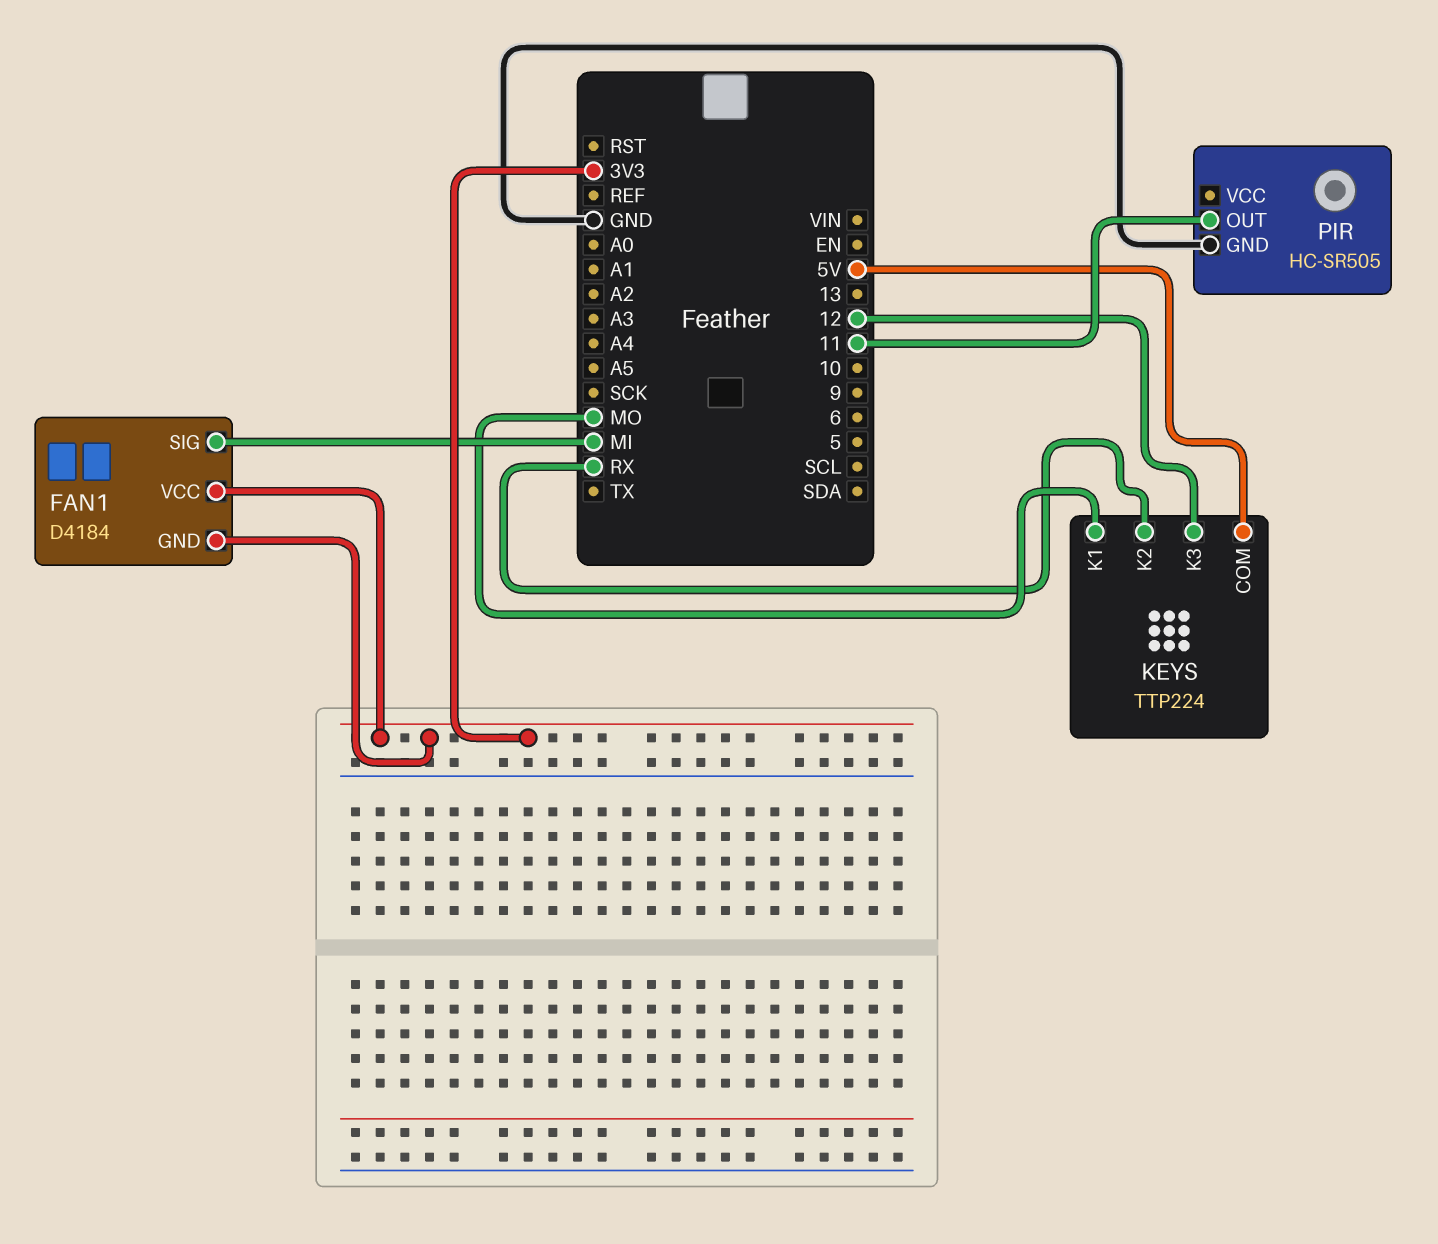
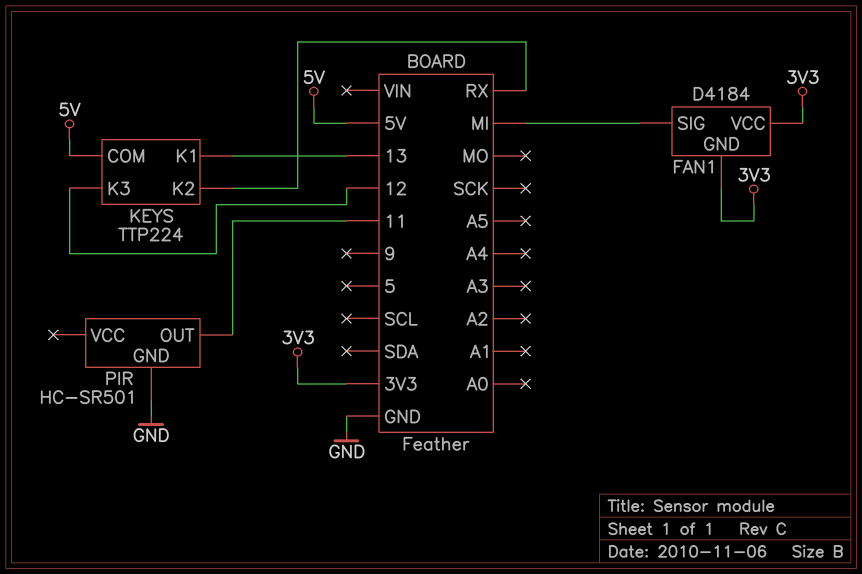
KEYS pin K1: MO -> 13
PIR: HC-SR505 -> HC-SR501

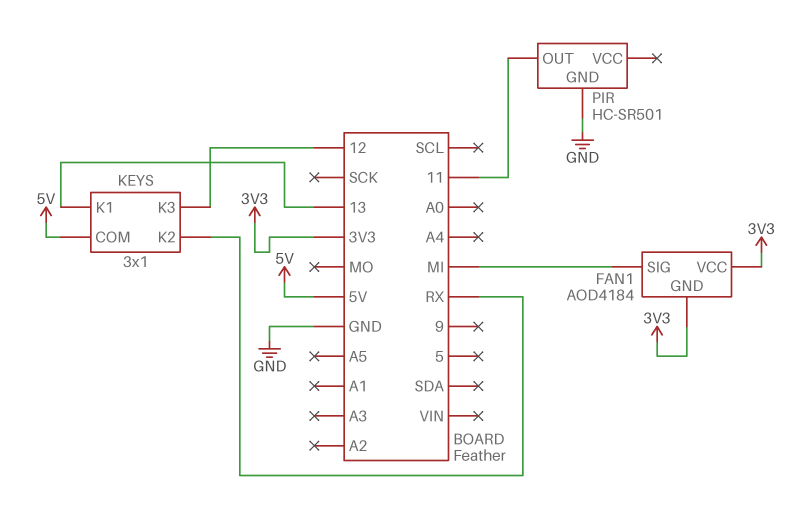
FAN1: D4184 -> AOD4184
KEYS: TTP224 -> 3x1

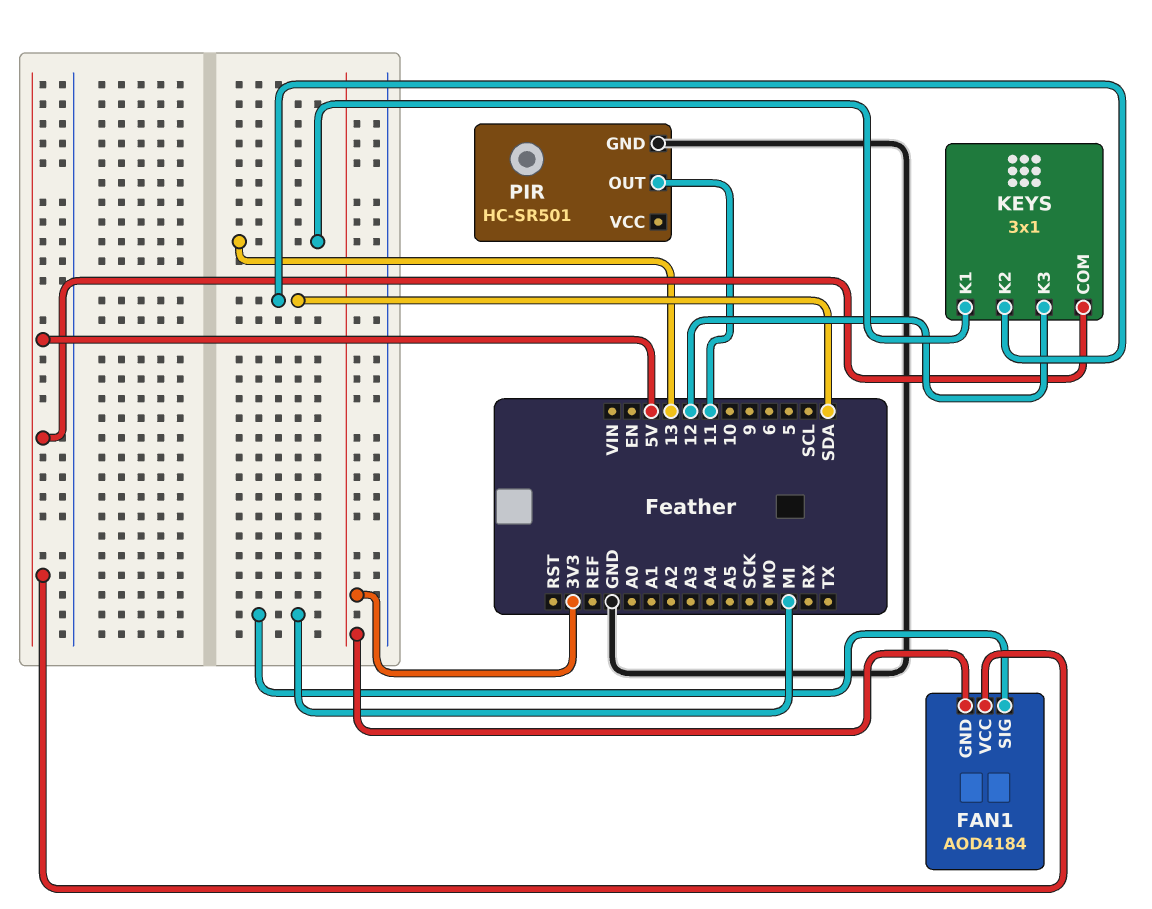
FAN1 pin VCC: 3V3 -> 5V
KEYS pin K2: RX -> SDA

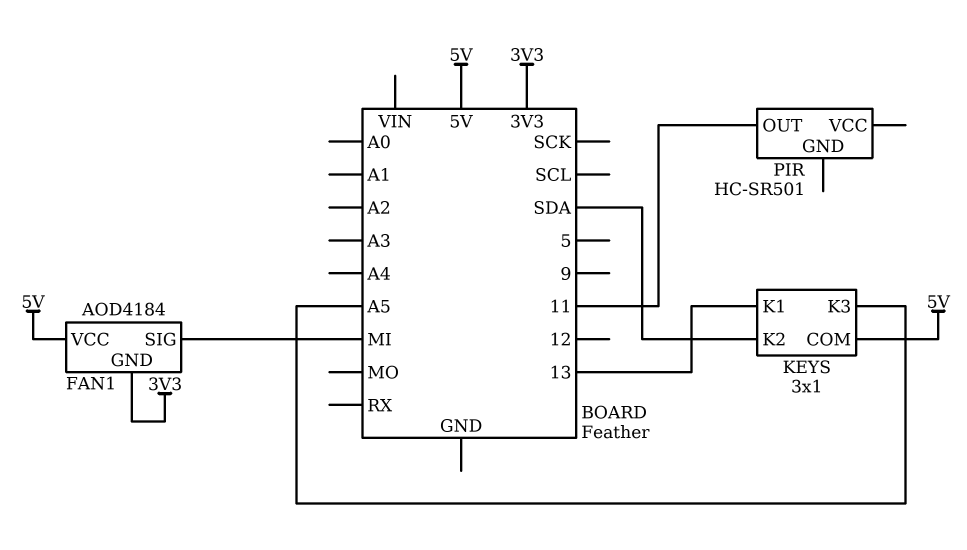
KEYS pin K3: 12 -> A5
PIR pin GND: GND -> none

